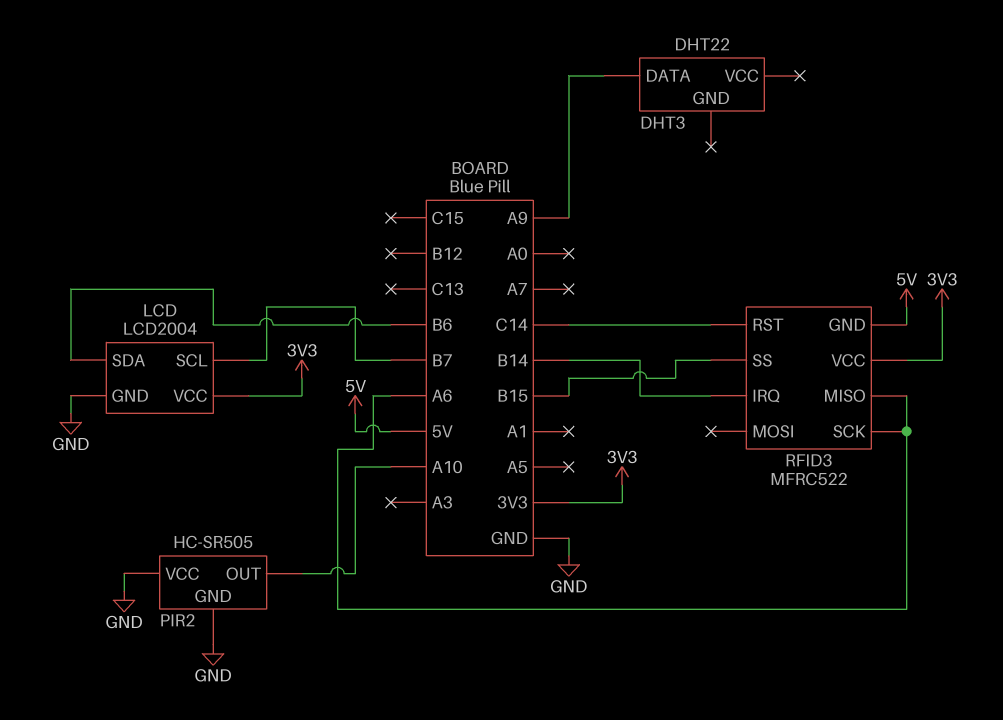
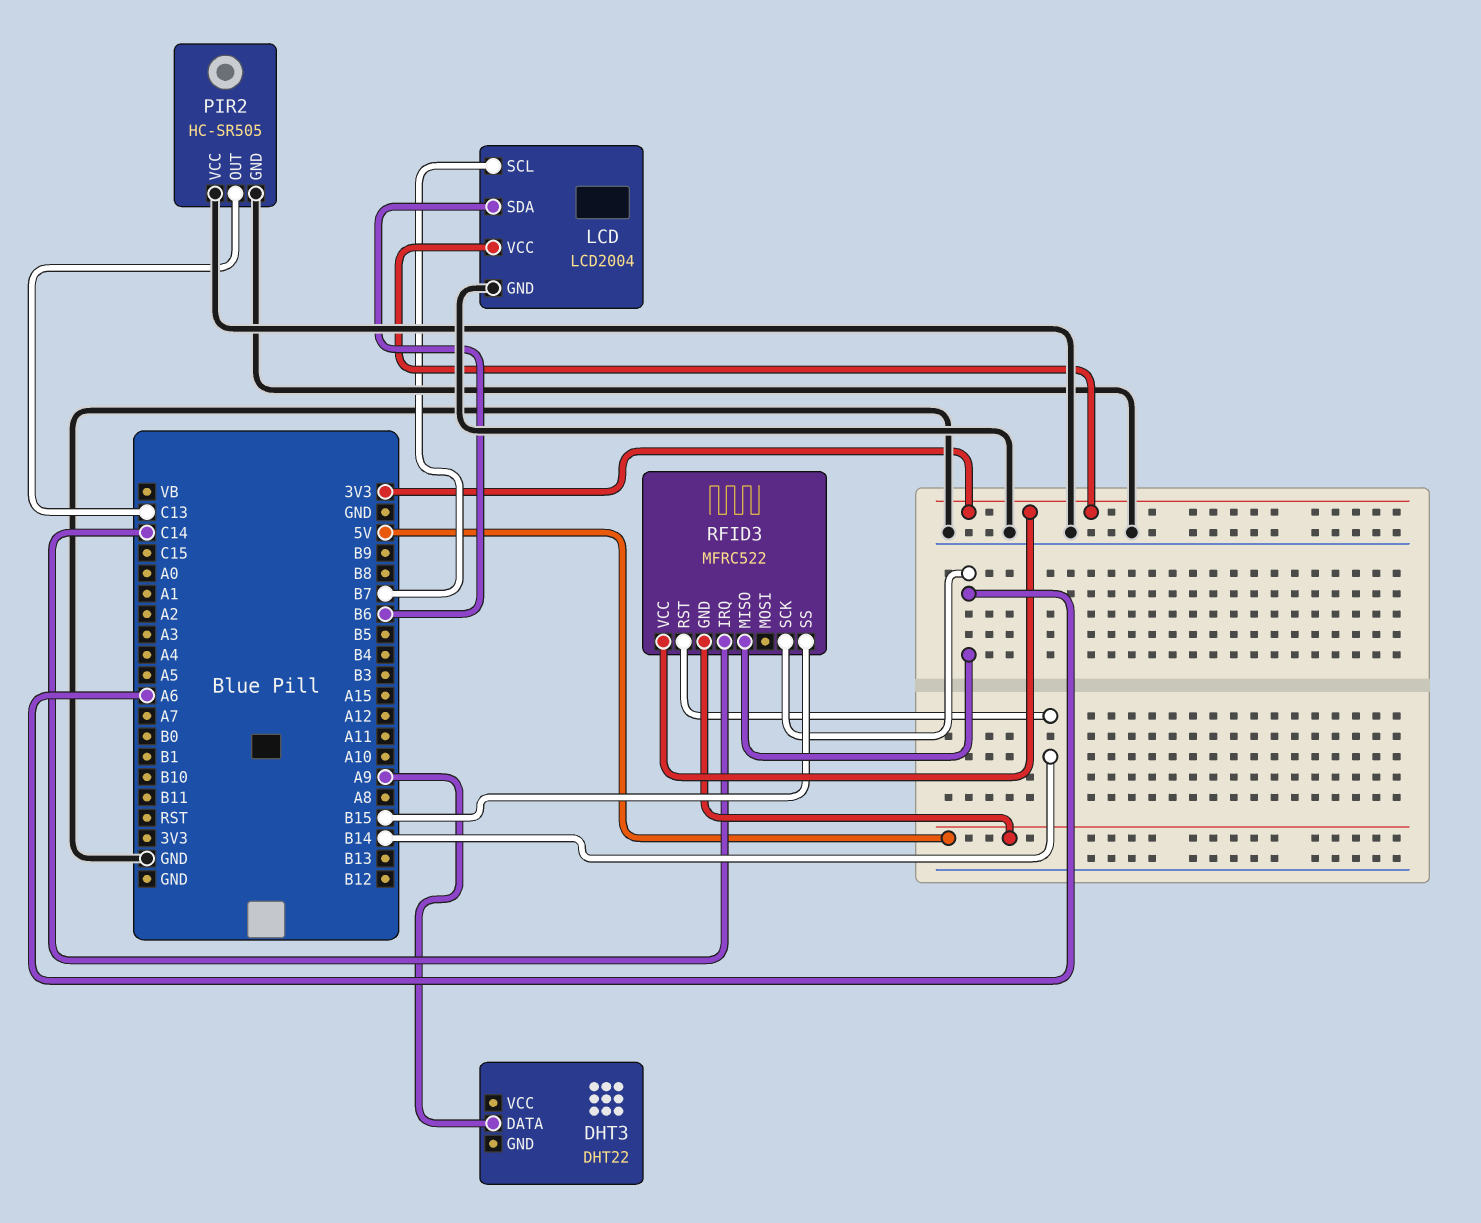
PIR2 pin OUT: A10 -> C13
RFID3 pin IRQ: B14 -> C14
RFID3 pin RST: C14 -> B14

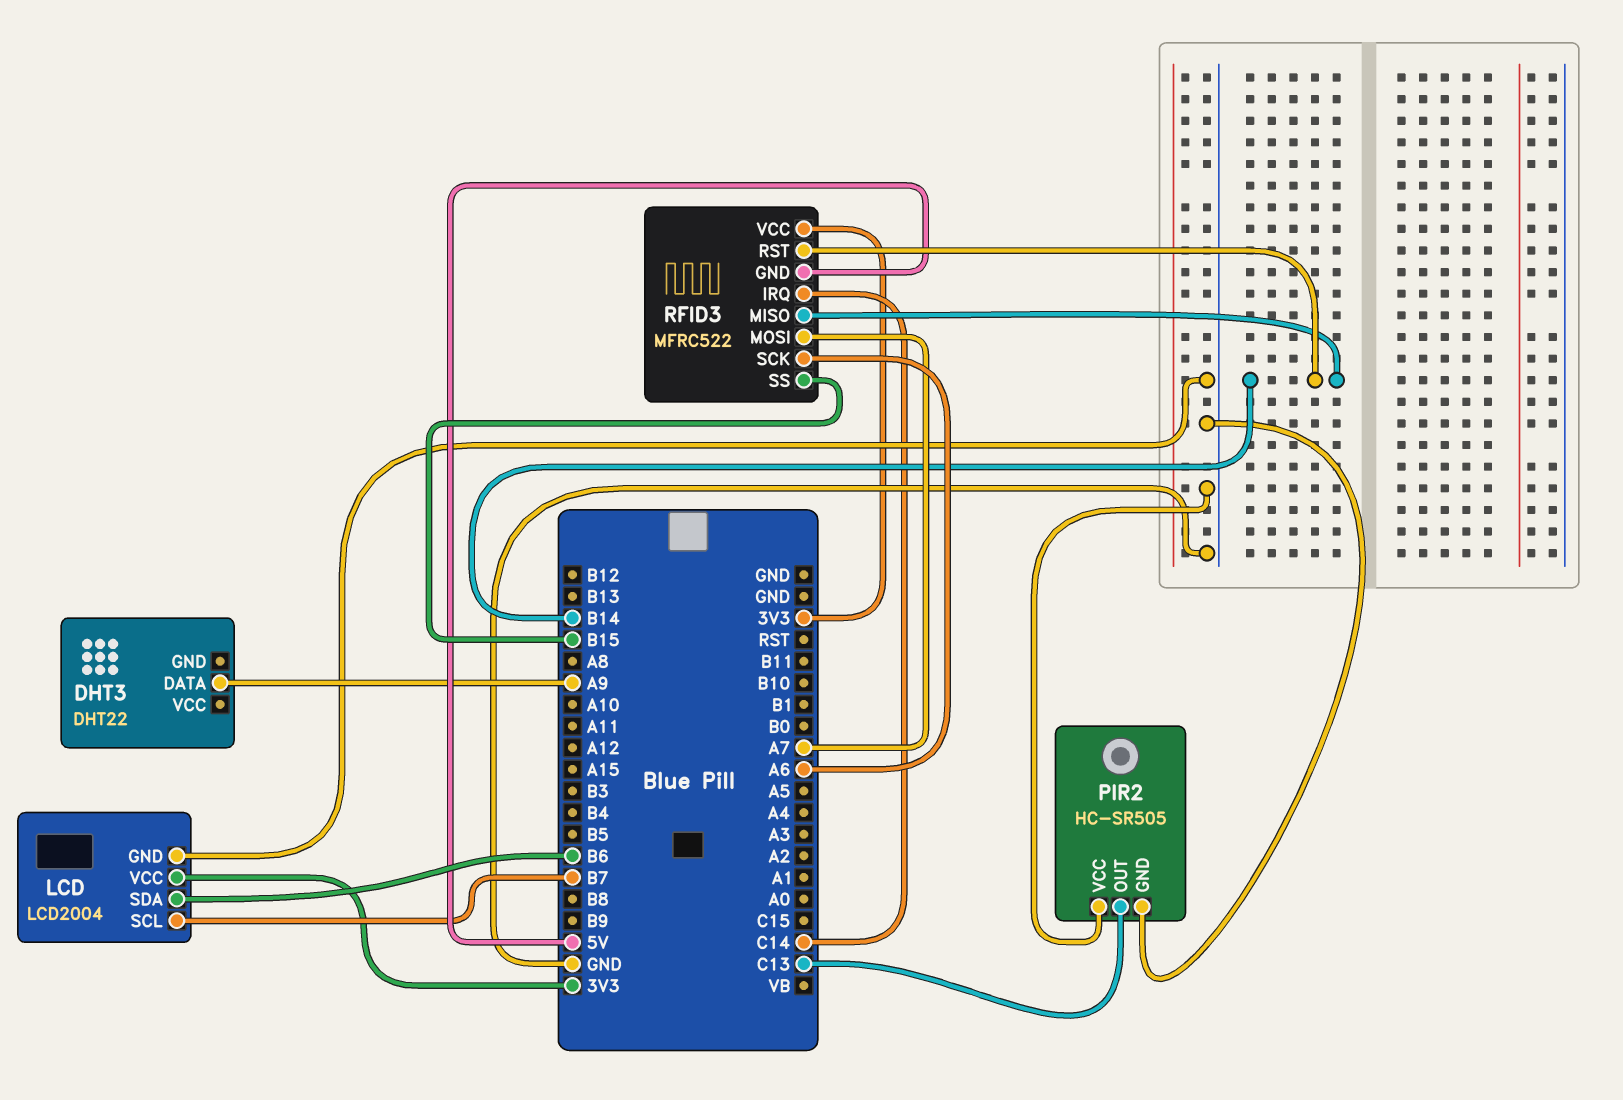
RFID3 pin MISO: A6 -> B14
RFID3 pin MOSI: none -> A7

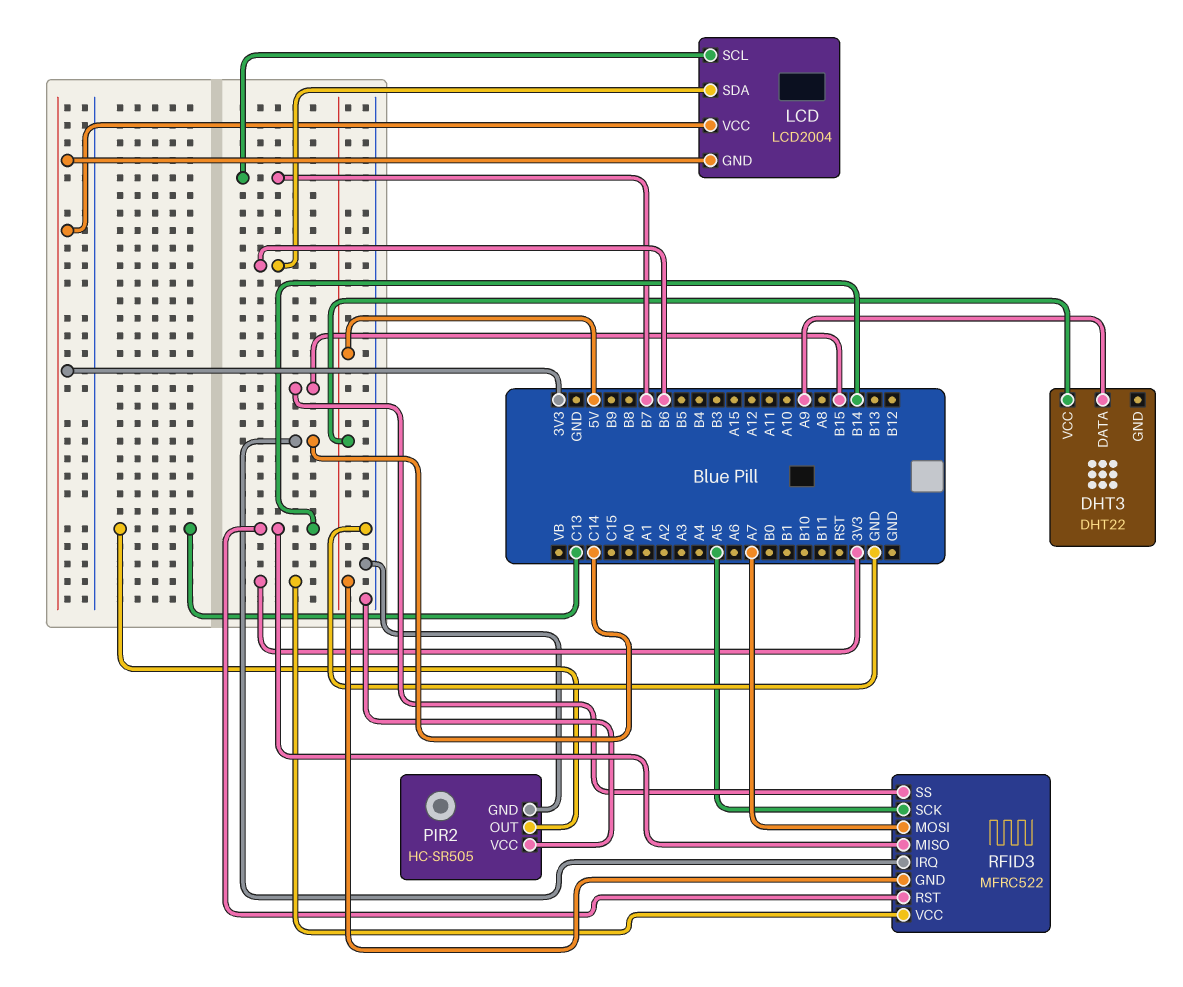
DHT3 pin VCC: none -> 5V
LCD pin GND: GND -> 3V3
RFID3 pin SCK: A6 -> A5

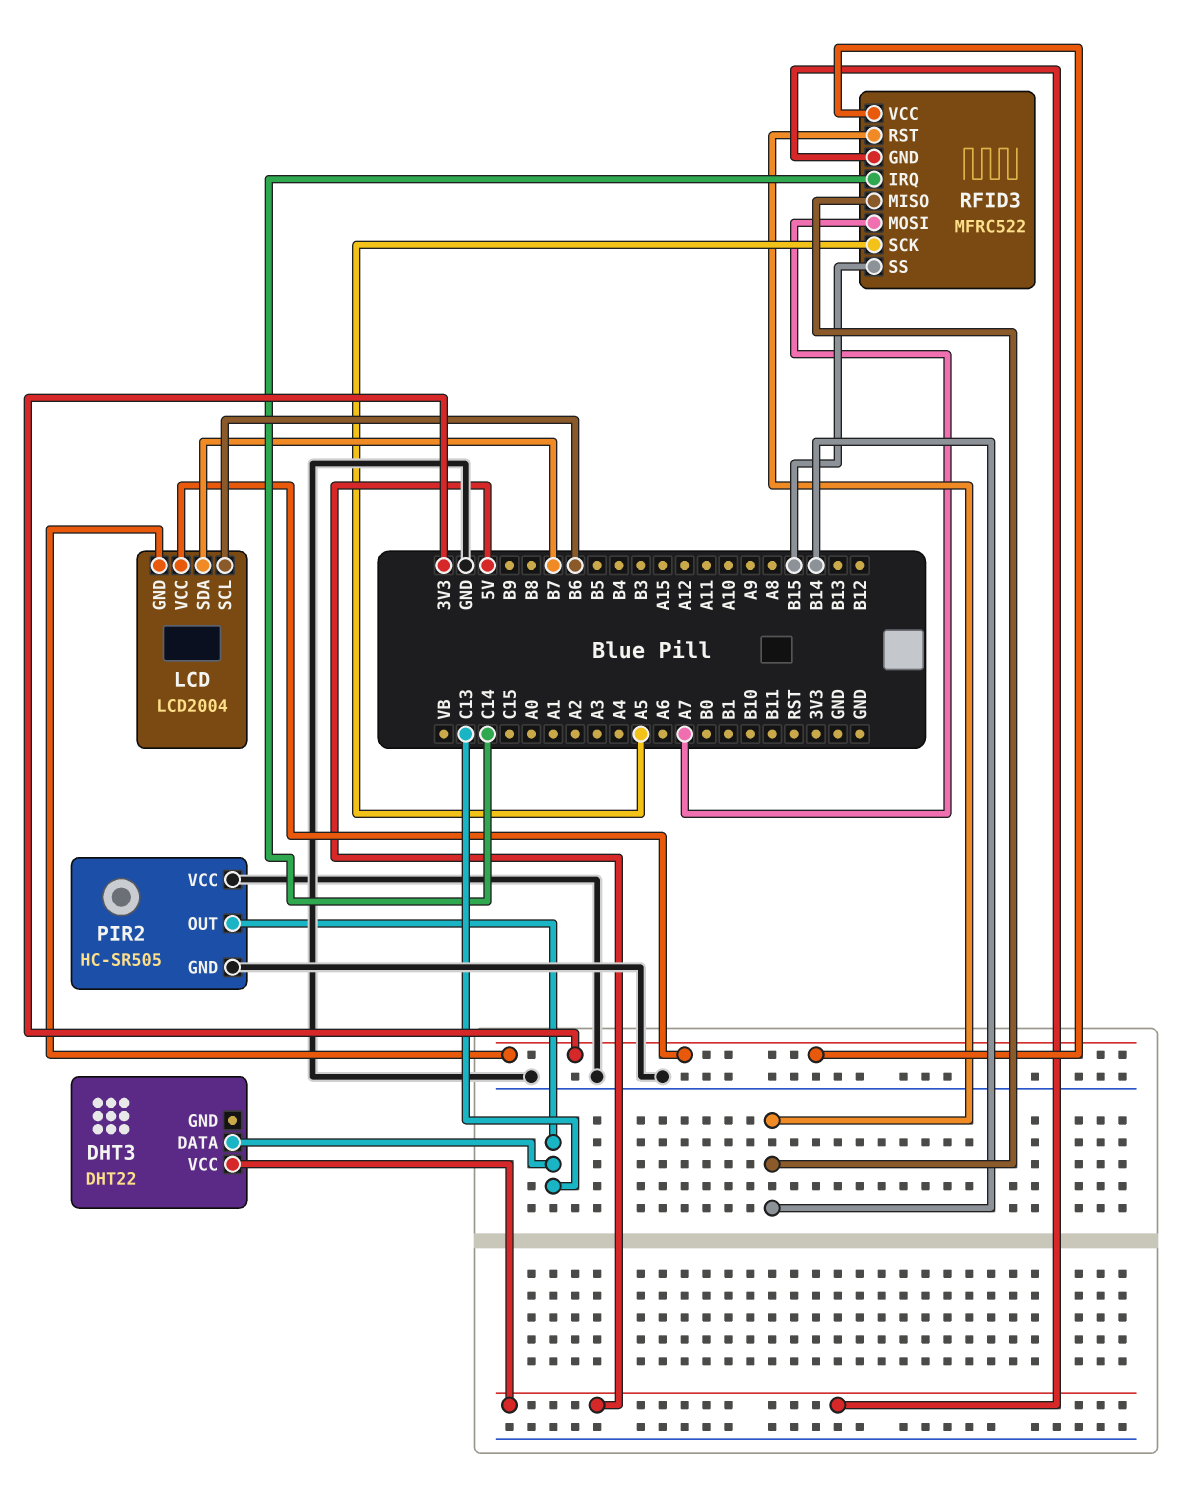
DHT3 pin DATA: A9 -> C13
LCD pin SCL: B7 -> B6
LCD pin SDA: B6 -> B7

